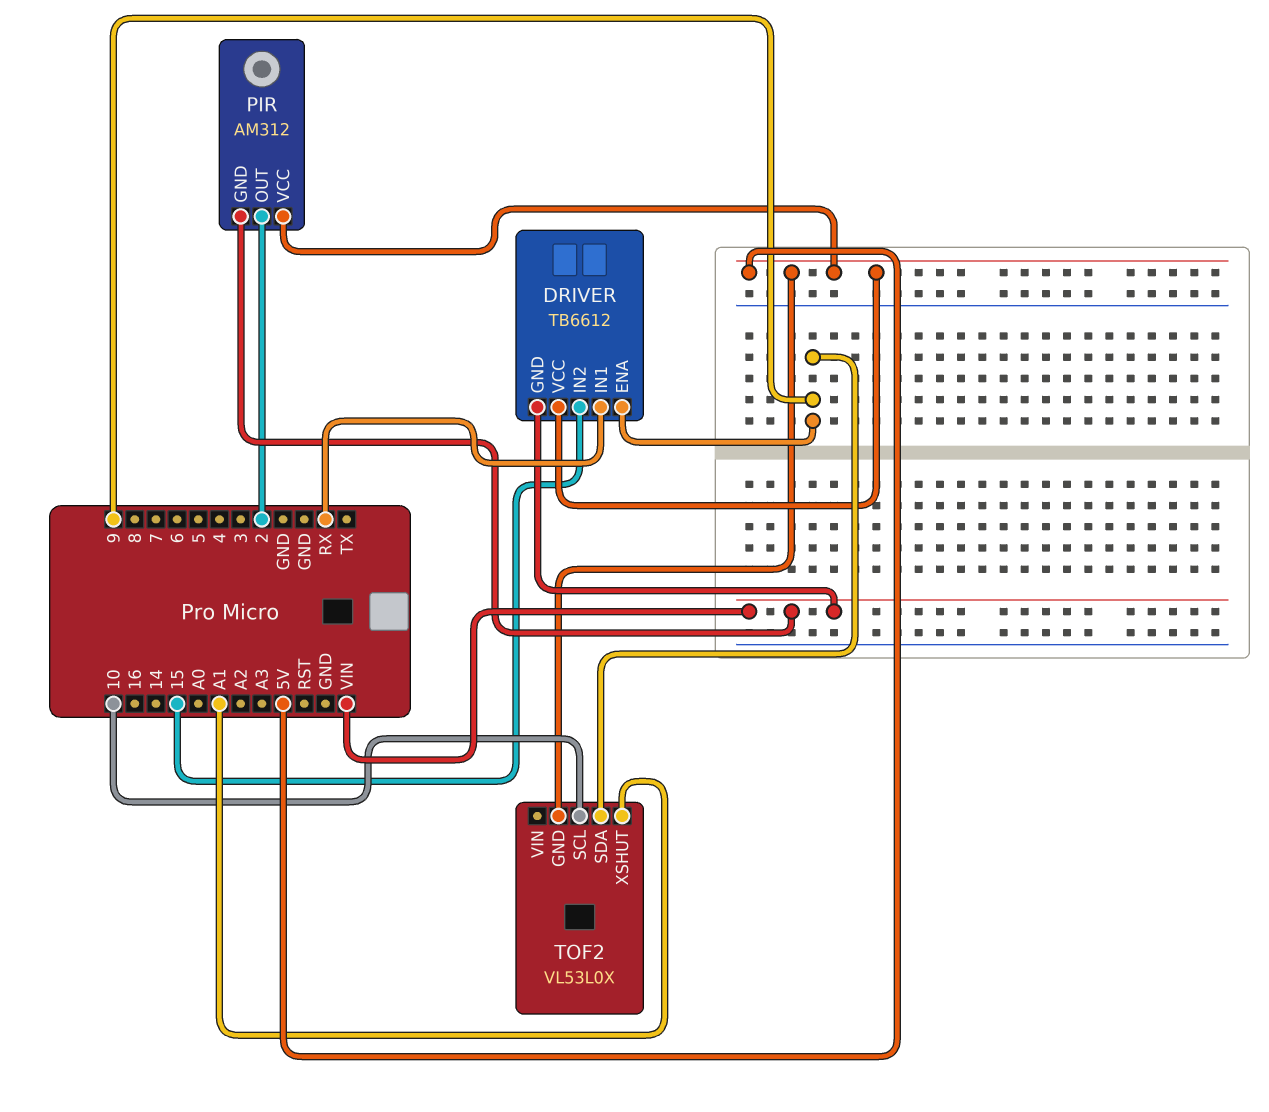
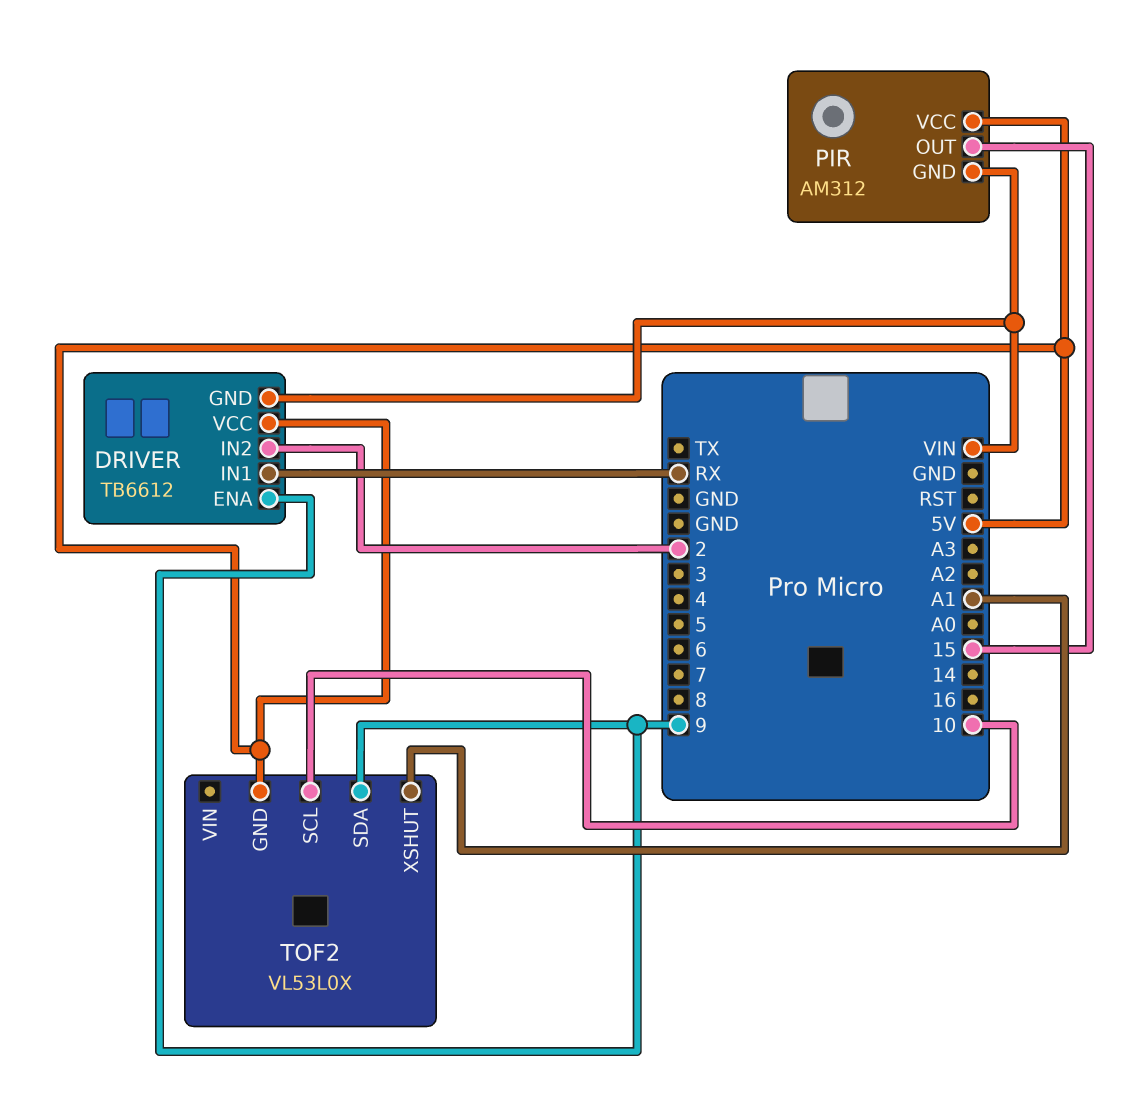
DRIVER pin IN2: 15 -> 2
PIR pin OUT: 2 -> 15

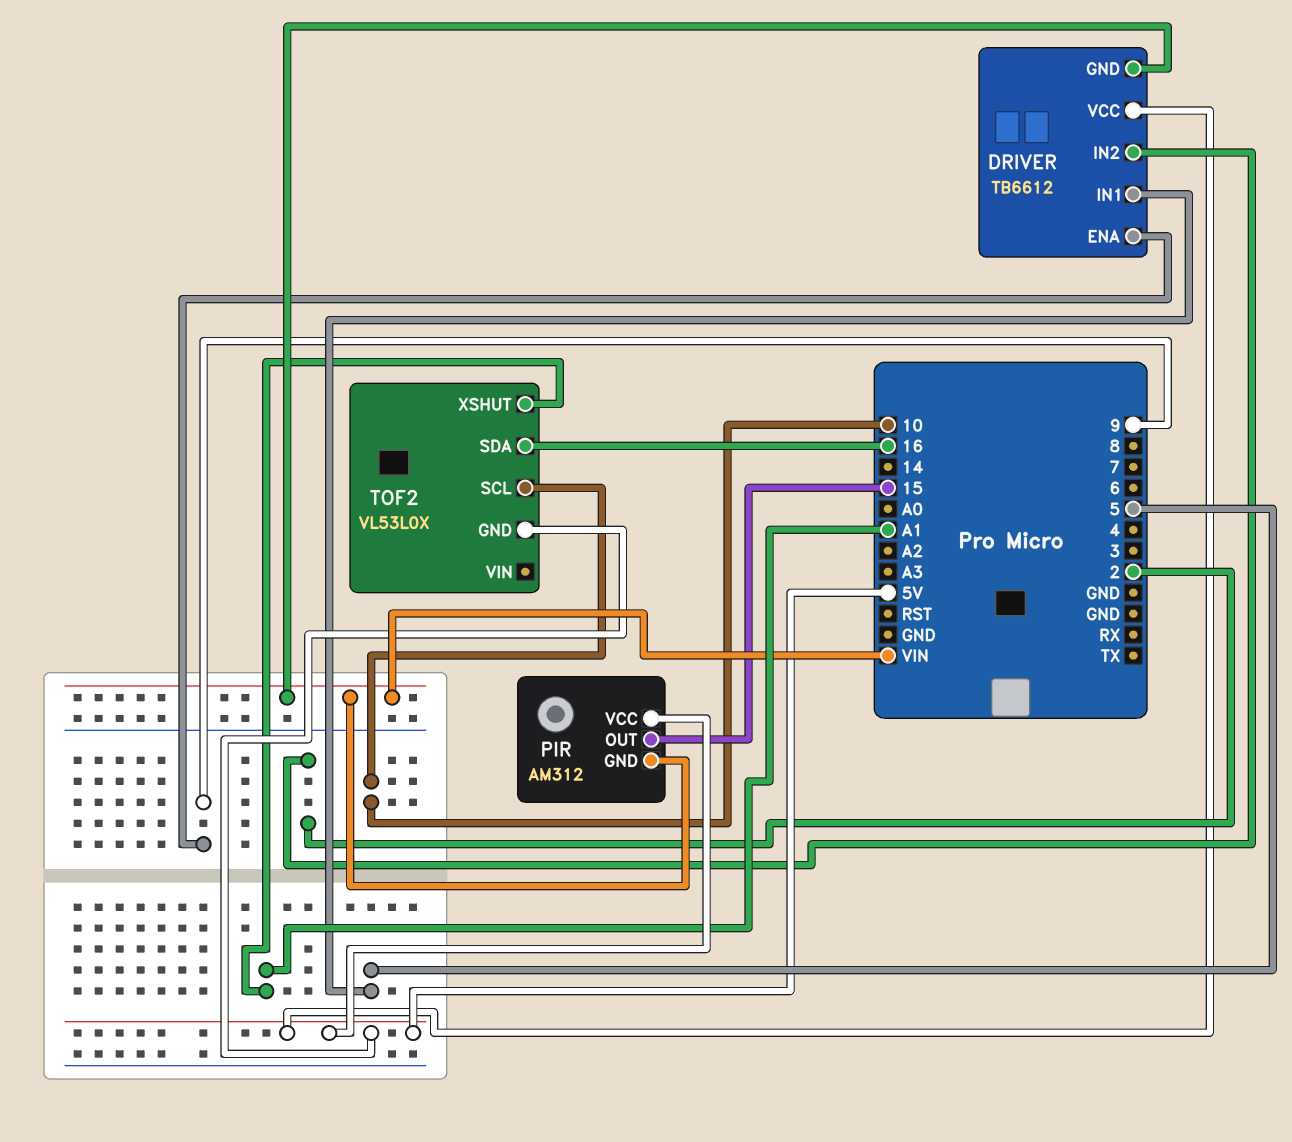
DRIVER pin IN1: RX -> 5
TOF2 pin SDA: 9 -> 16

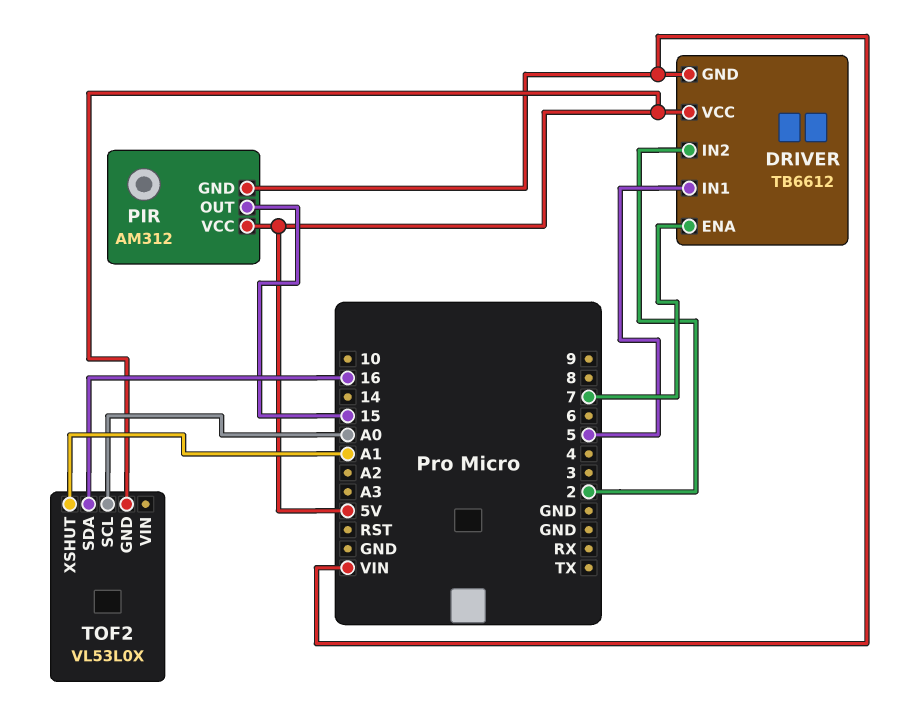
DRIVER pin ENA: 9 -> 7
TOF2 pin SCL: 10 -> A0

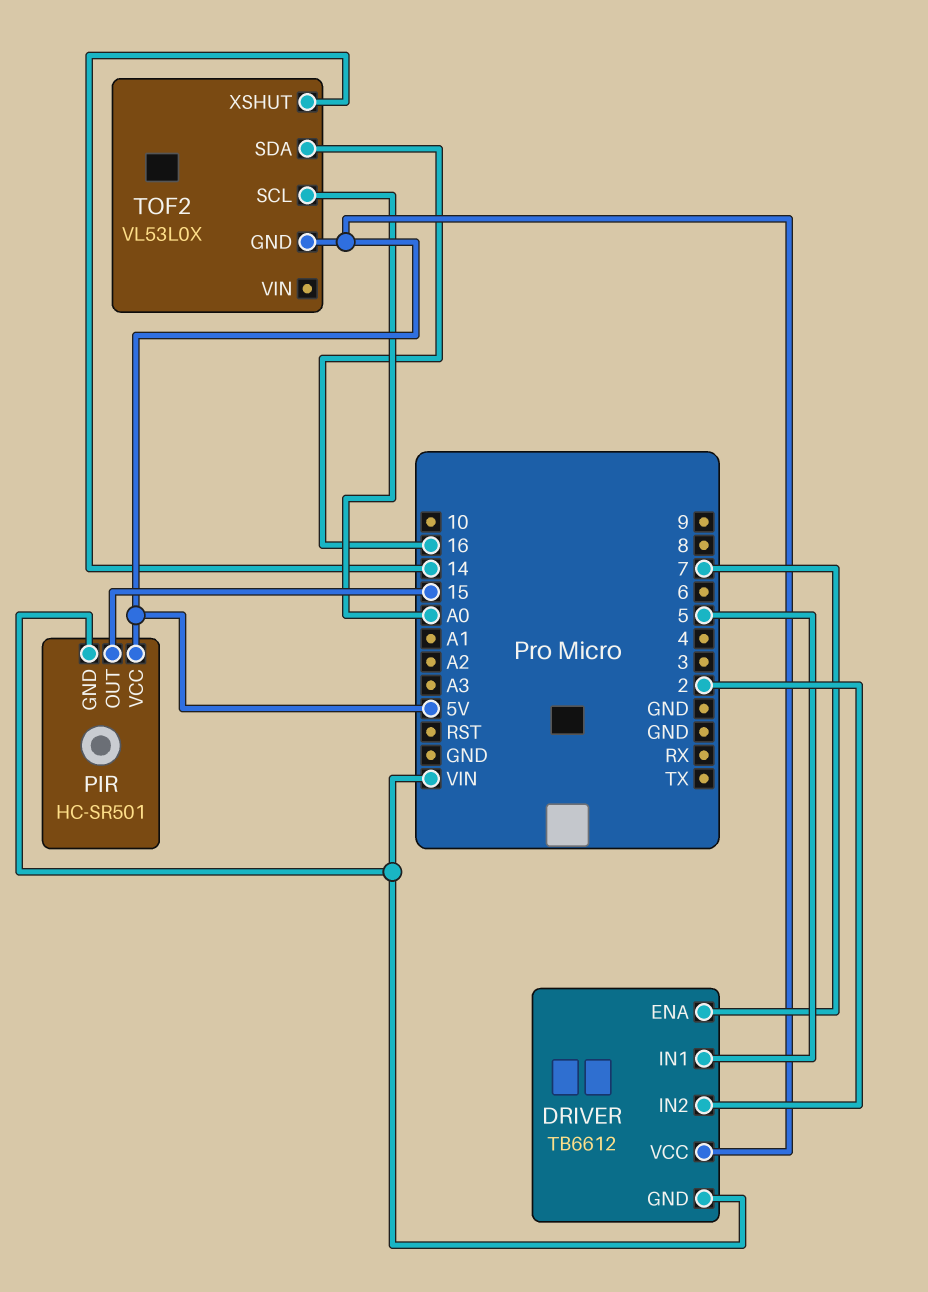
PIR: AM312 -> HC-SR501
TOF2 pin XSHUT: A1 -> 14

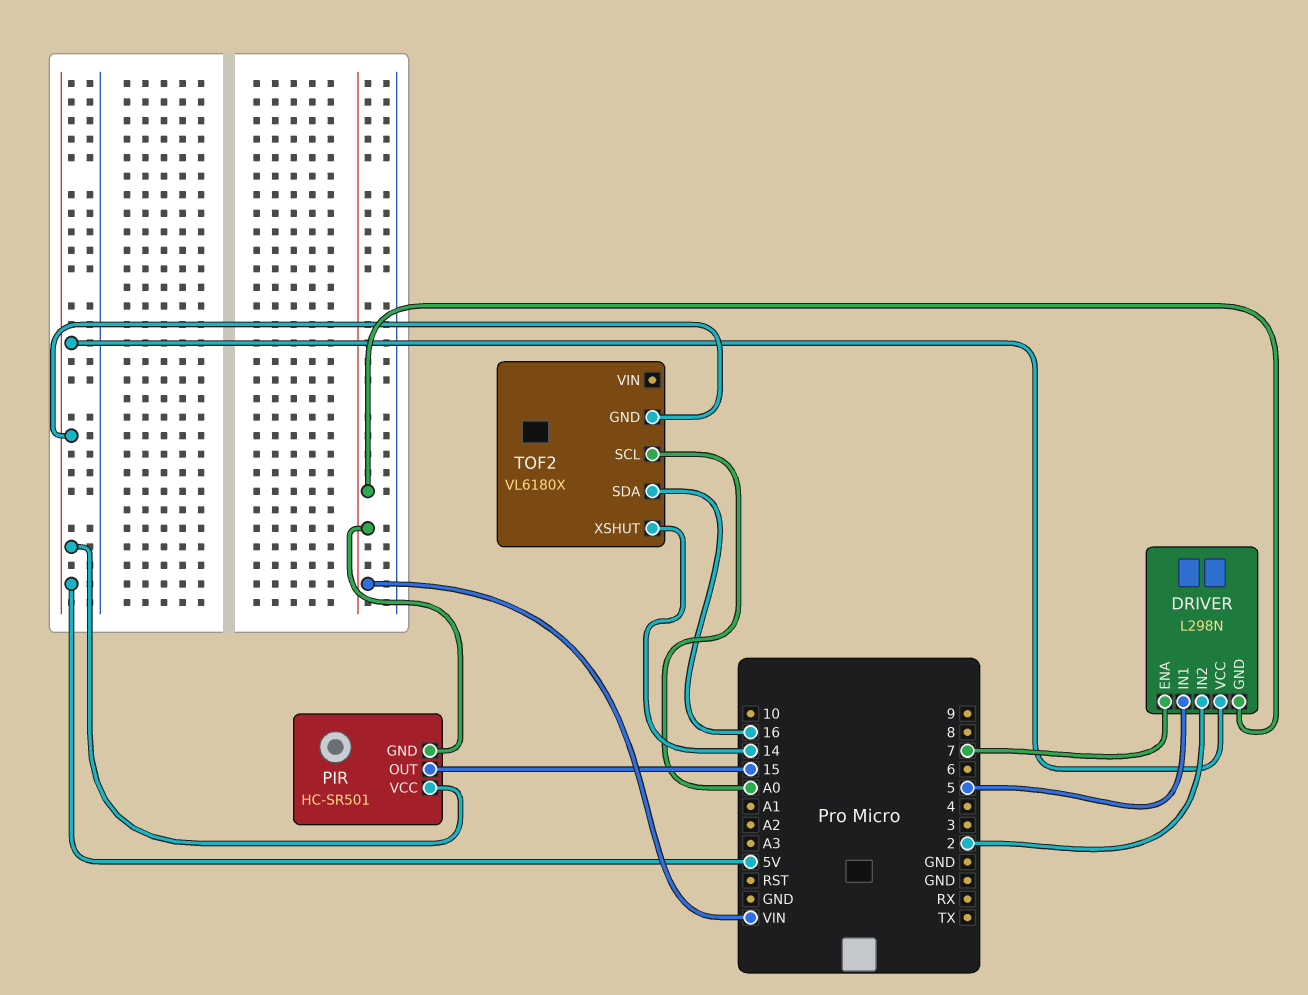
DRIVER: TB6612 -> L298N
TOF2: VL53L0X -> VL6180X

